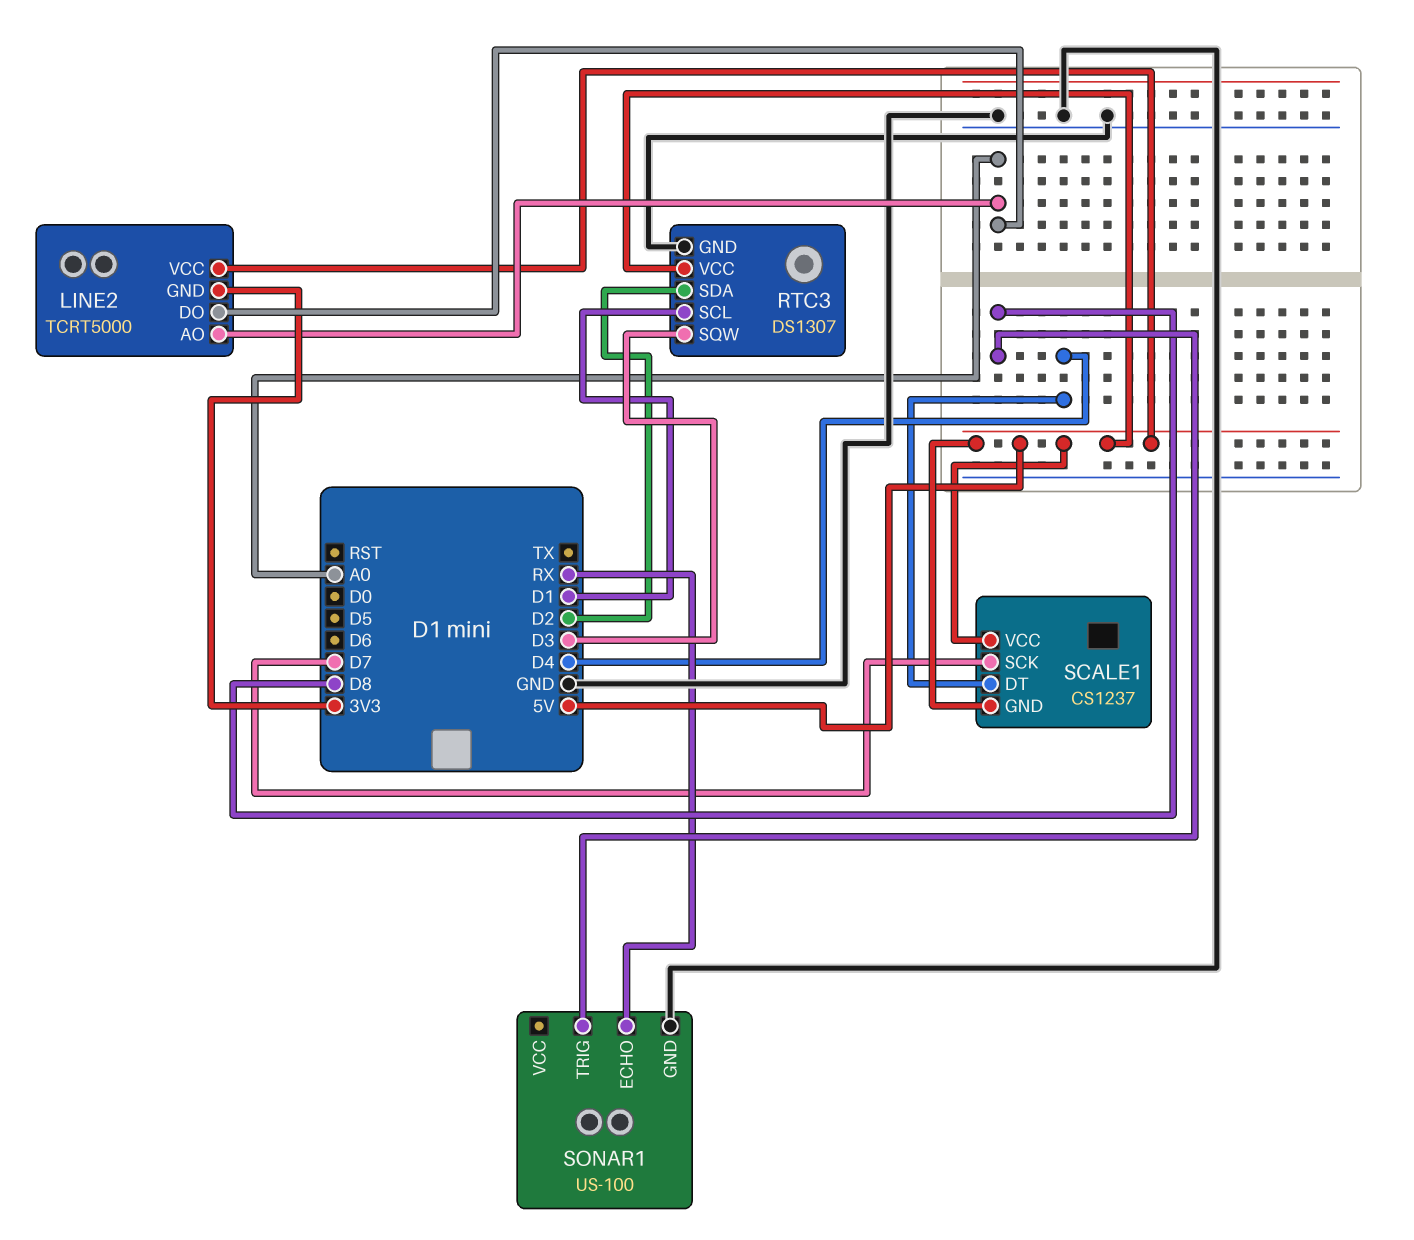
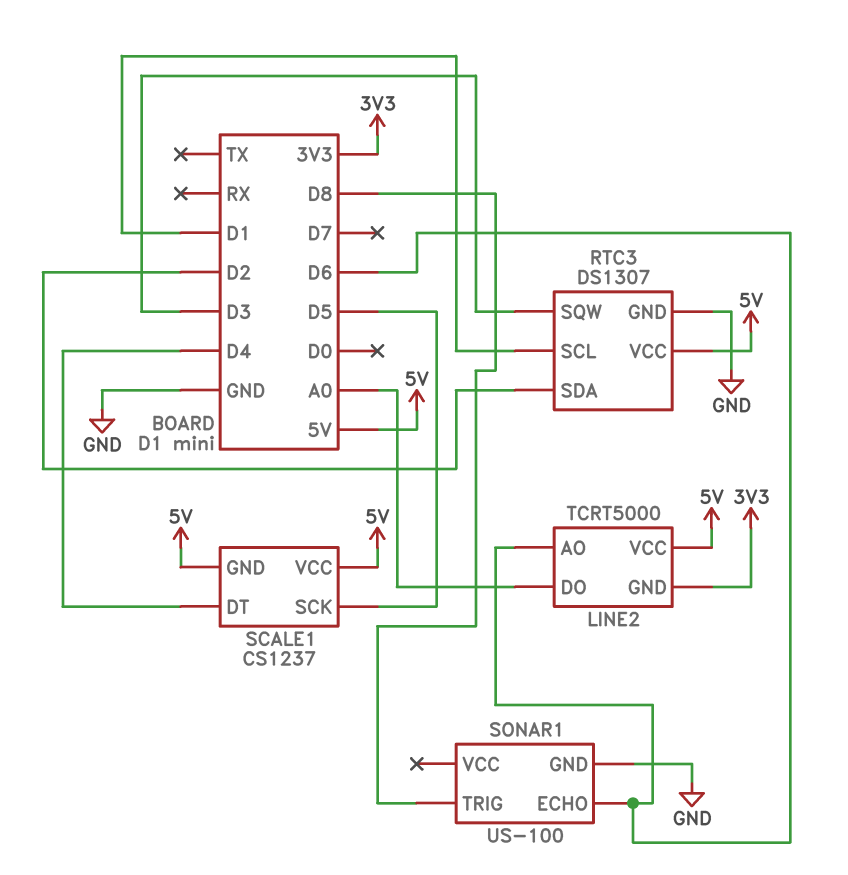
LINE2 pin AO: A0 -> D6
SCALE1 pin SCK: D7 -> D5
SONAR1 pin ECHO: RX -> D6

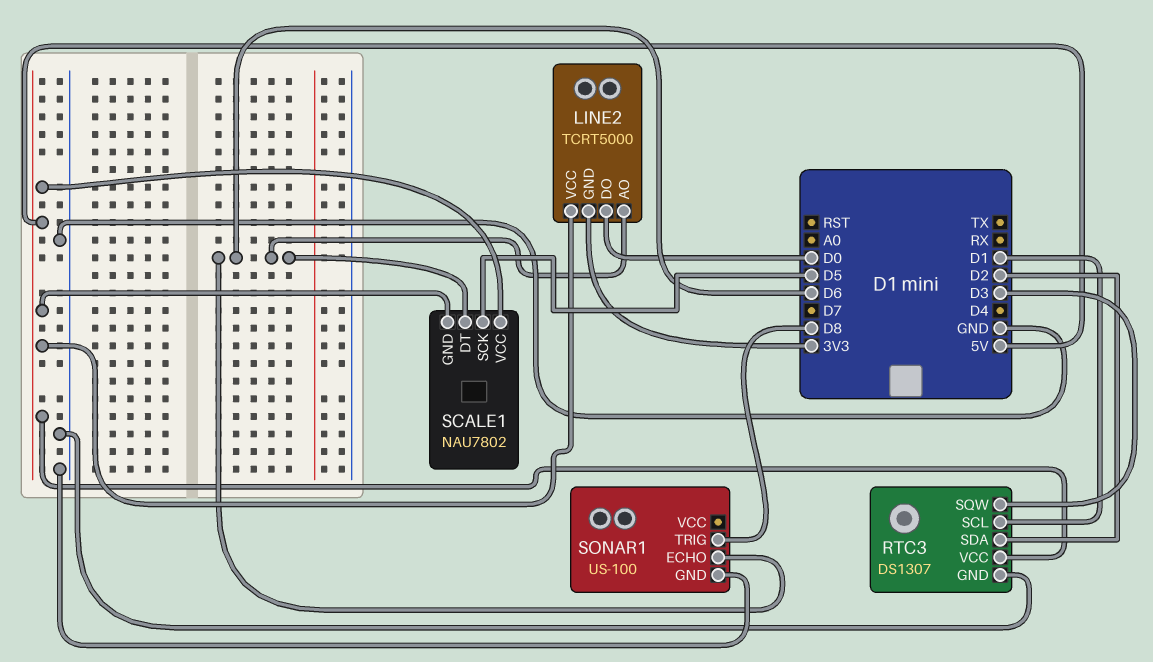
LINE2 pin DO: A0 -> D0
SCALE1: CS1237 -> NAU7802
SCALE1 pin DT: D4 -> D6

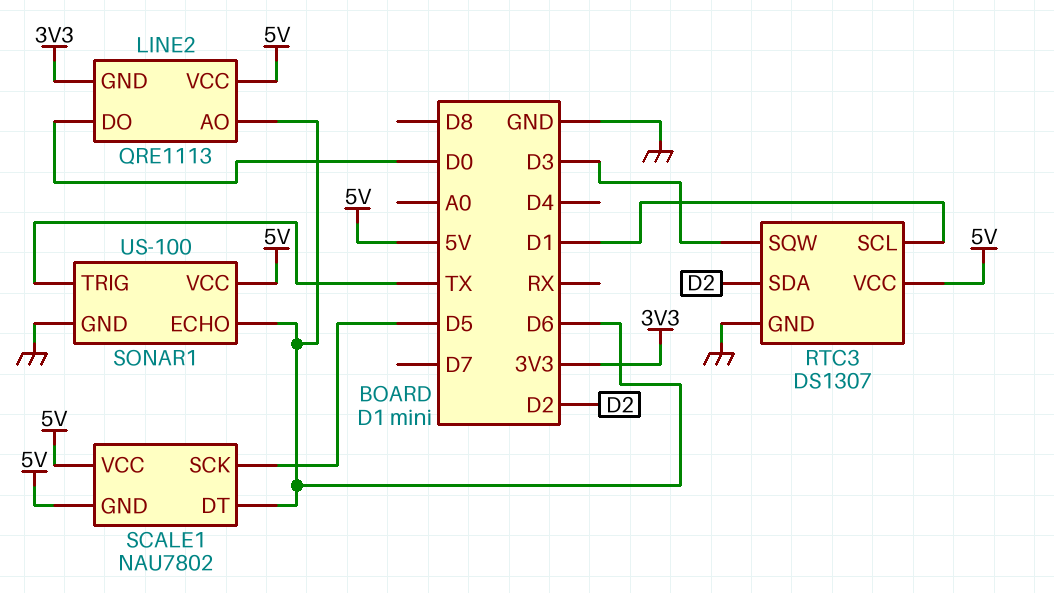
LINE2: TCRT5000 -> QRE1113
SONAR1 pin TRIG: D8 -> TX
SONAR1 pin VCC: none -> 5V

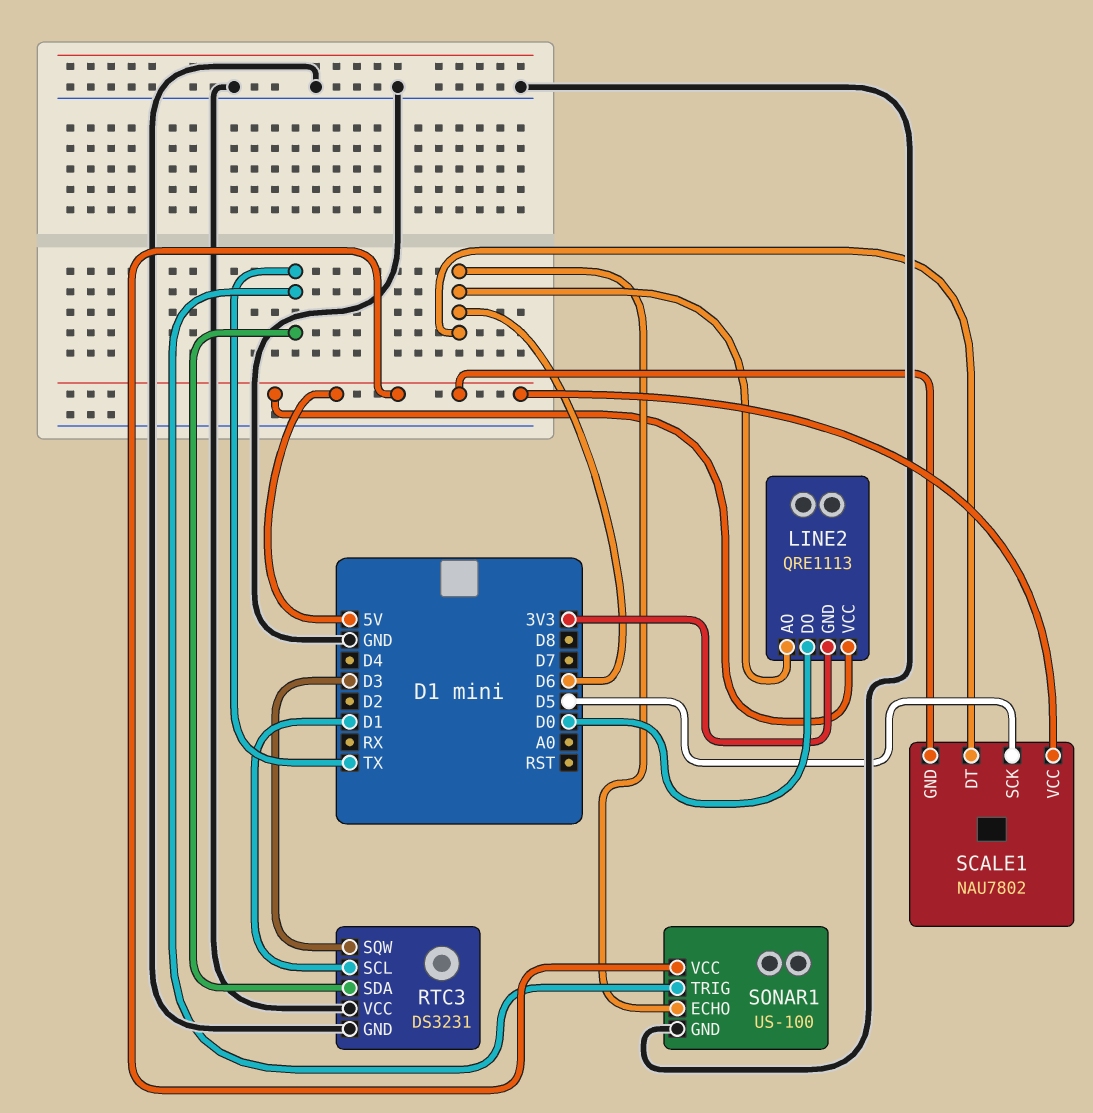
RTC3: DS1307 -> DS3231
RTC3 pin SDA: D2 -> TX
RTC3 pin VCC: 5V -> GND

